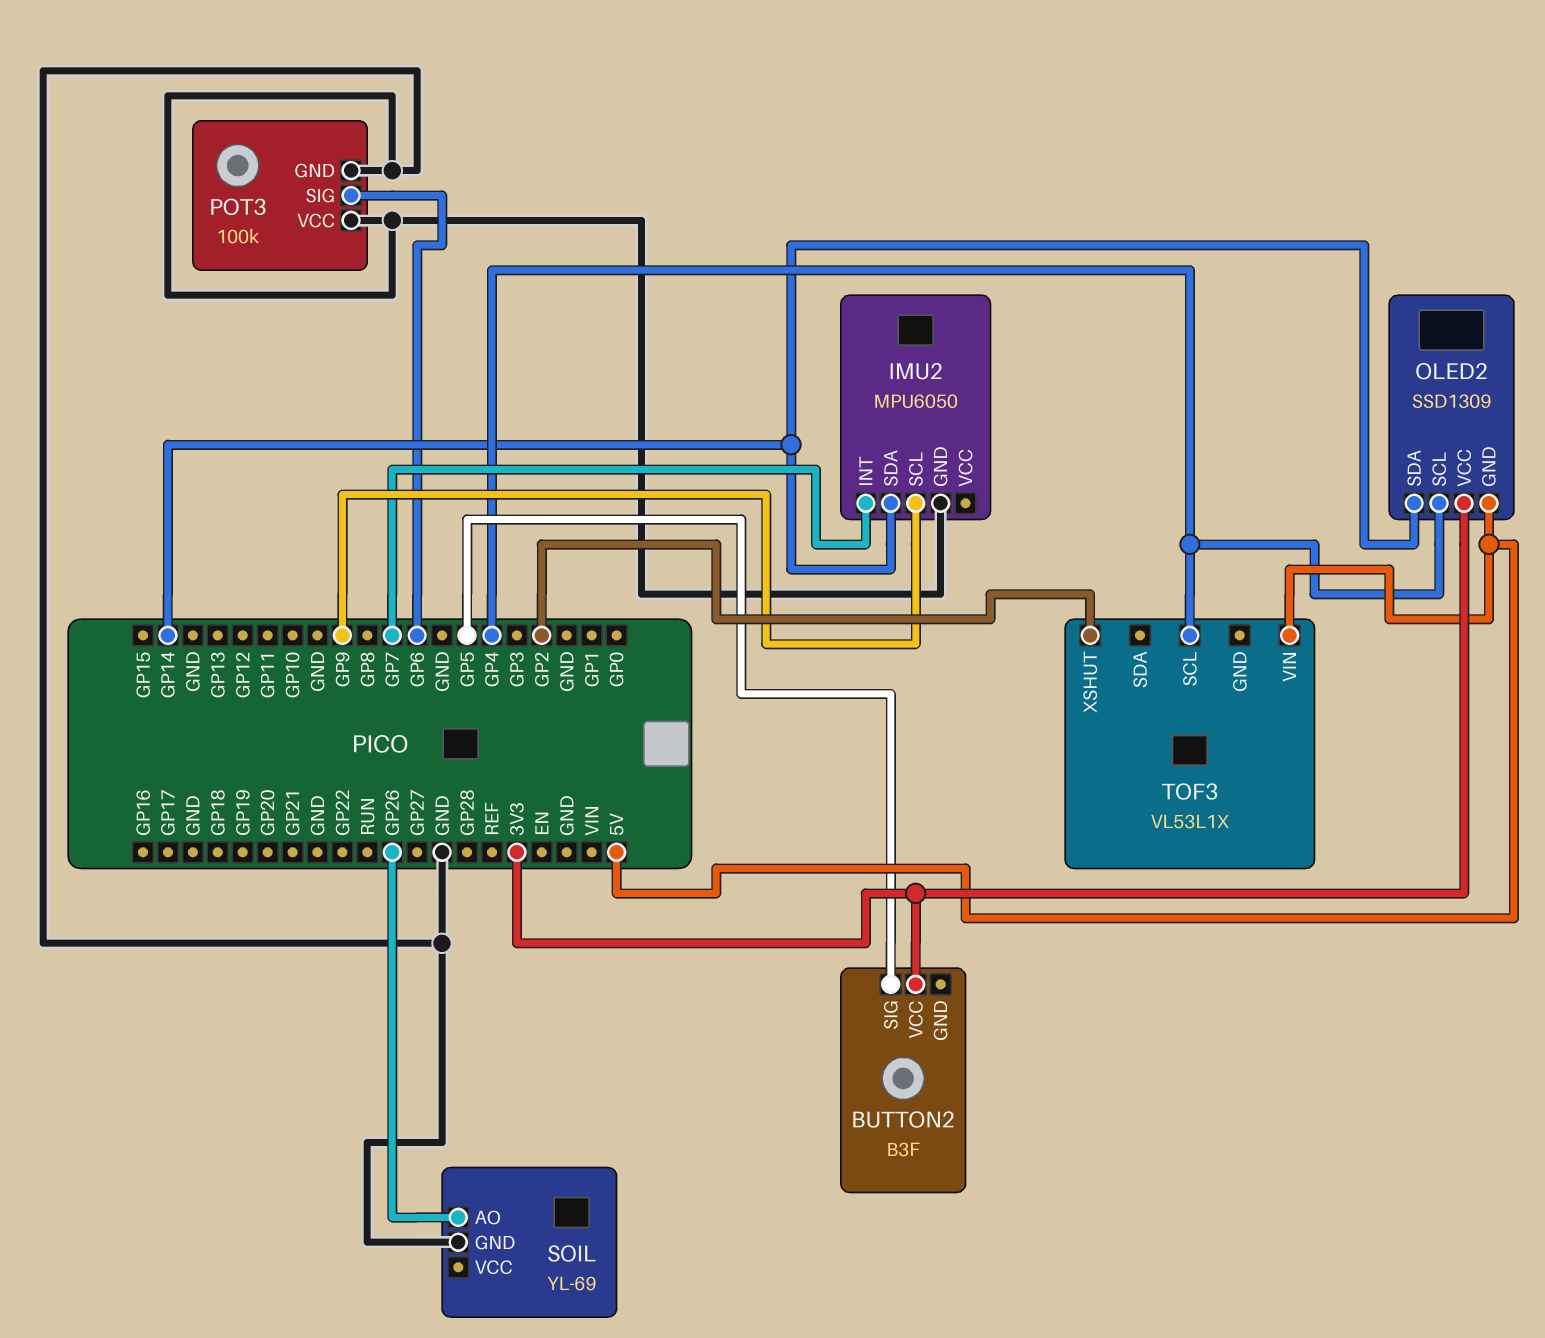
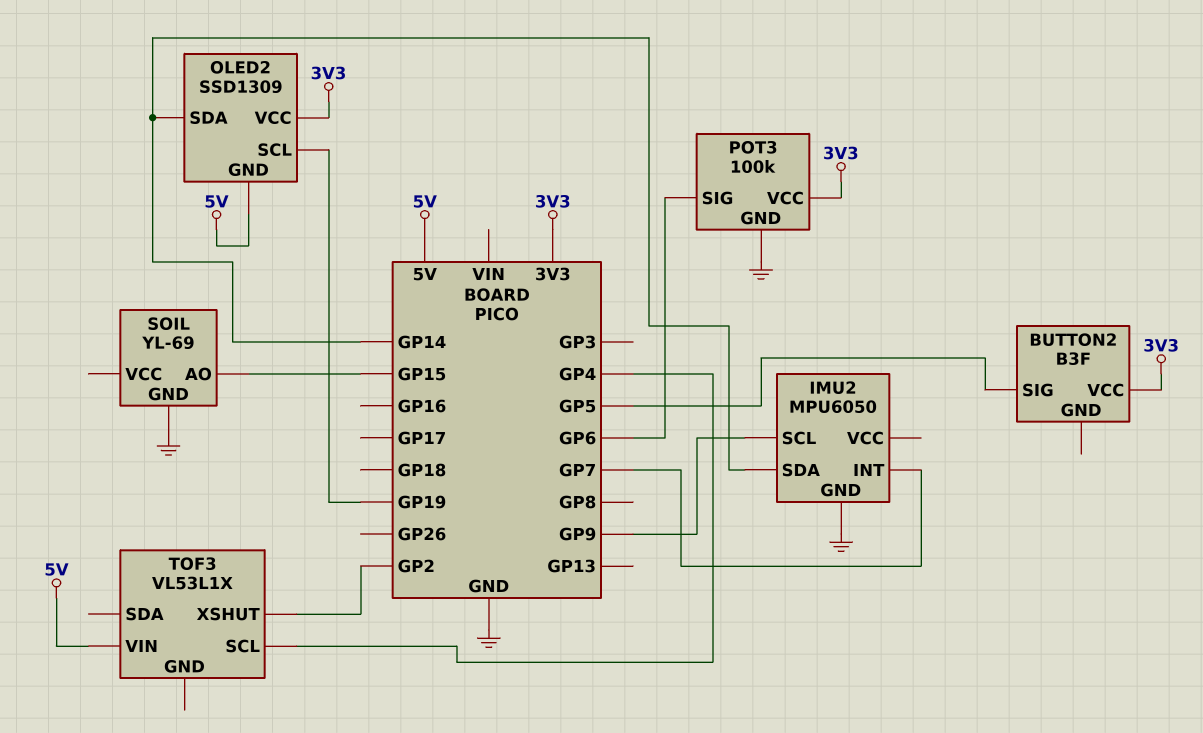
OLED2 pin SCL: GP4 -> GP19
POT3 pin VCC: GND -> 3V3
SOIL pin AO: GP26 -> GP15

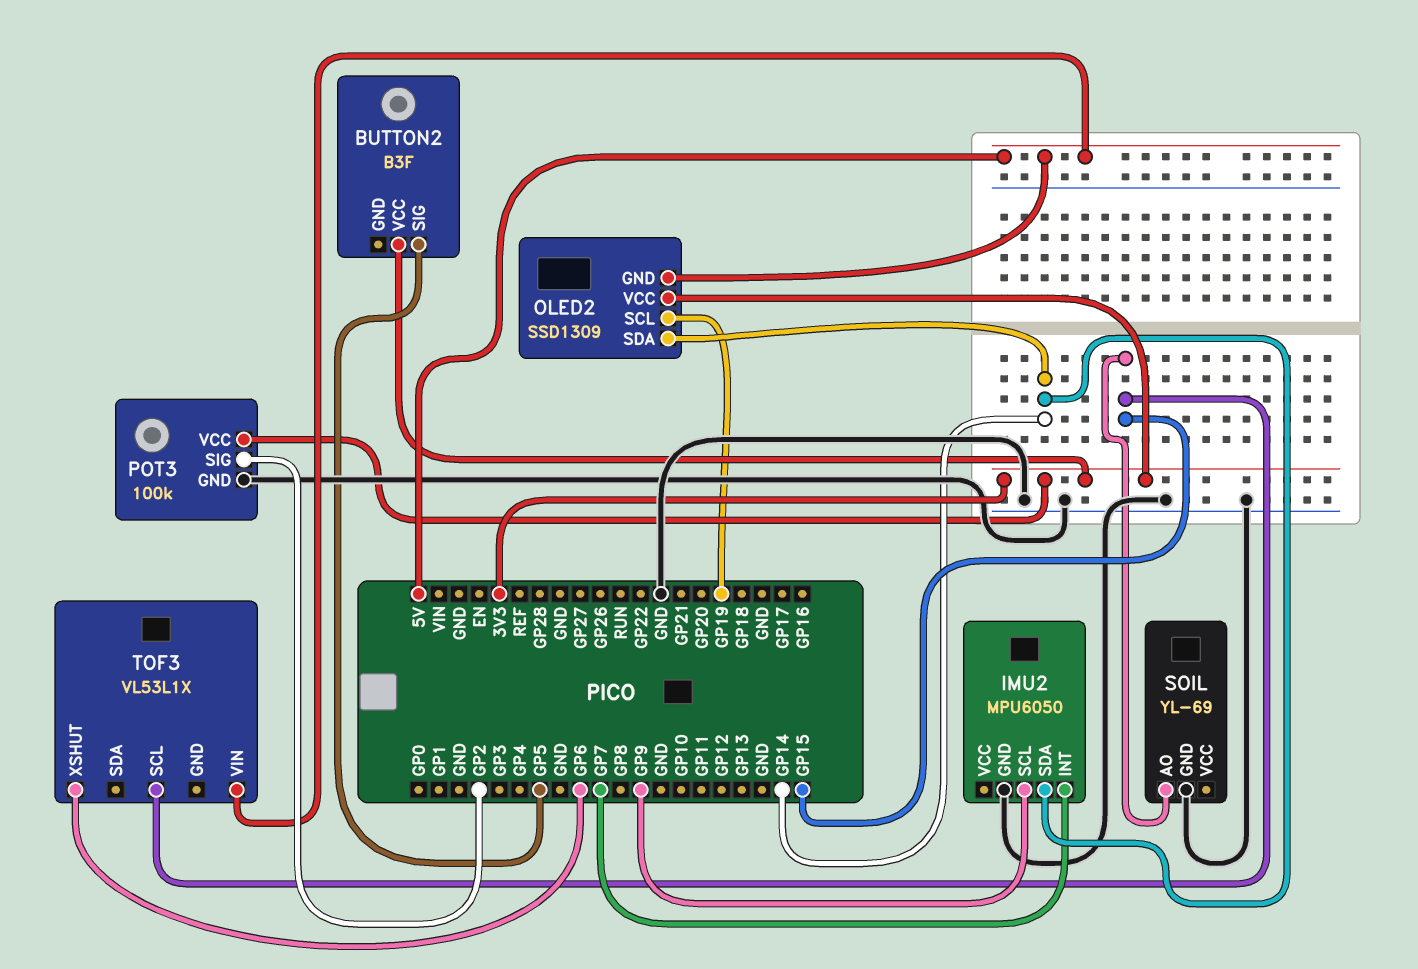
POT3 pin SIG: GP6 -> GP2
TOF3 pin SCL: GP4 -> GP15
TOF3 pin XSHUT: GP2 -> GP6

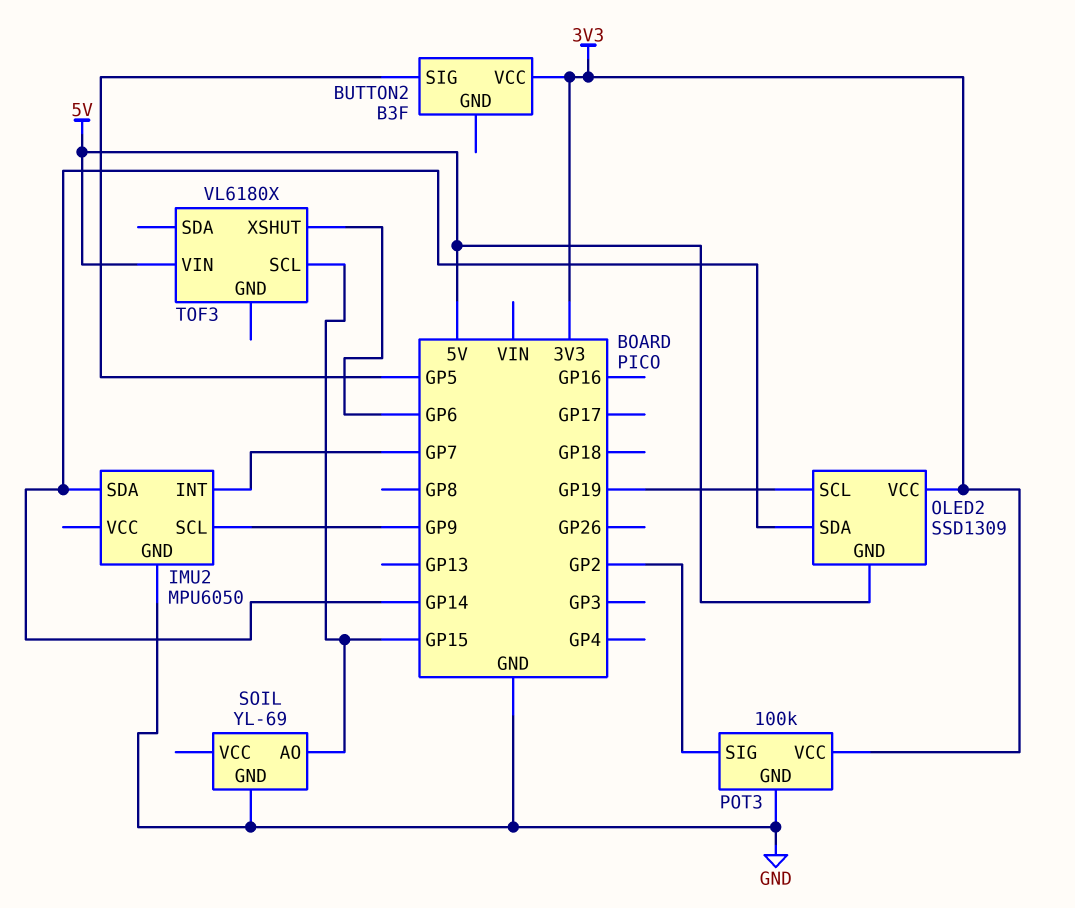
TOF3: VL53L1X -> VL6180X

